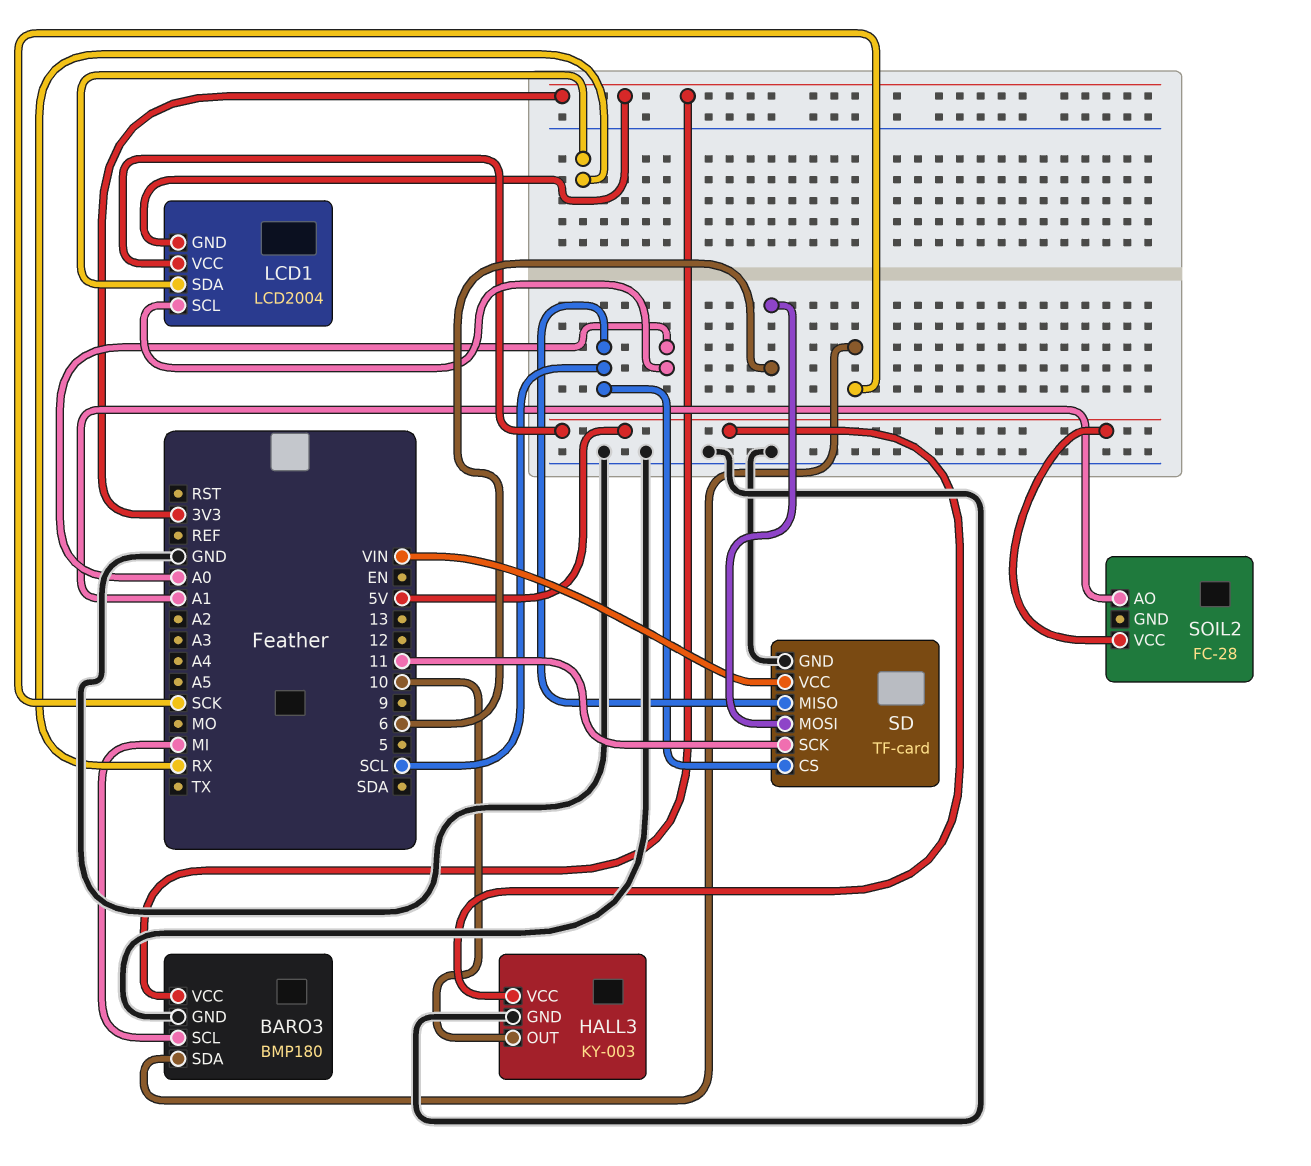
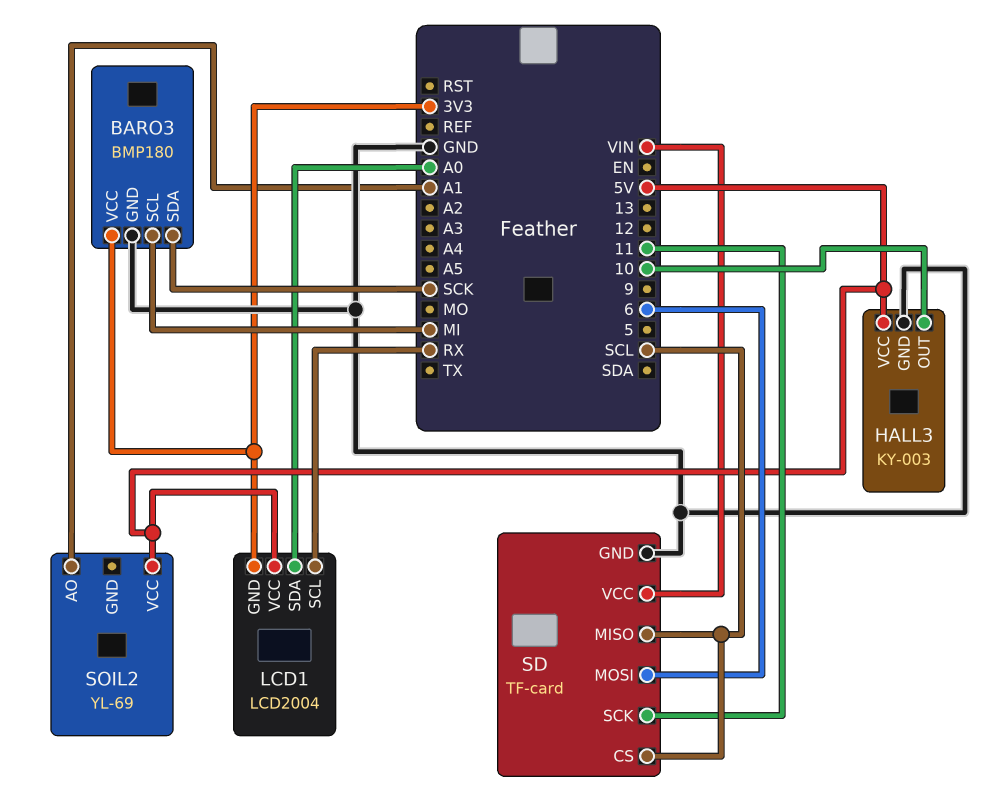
LCD1 pin SCL: A0 -> RX
LCD1 pin SDA: RX -> A0
SOIL2: FC-28 -> YL-69

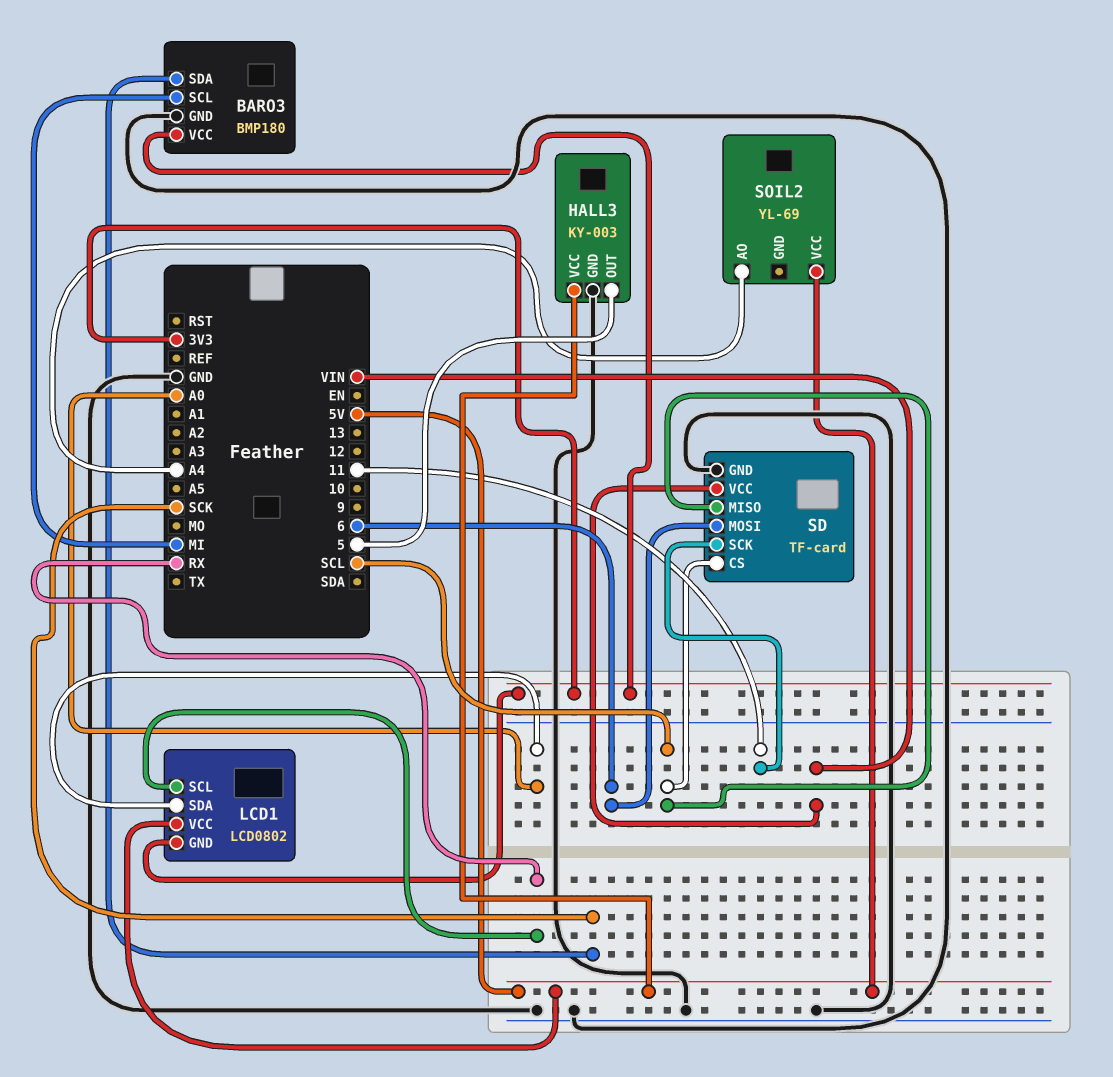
HALL3 pin OUT: 10 -> 5
LCD1: LCD2004 -> LCD0802
SOIL2 pin AO: A1 -> A4

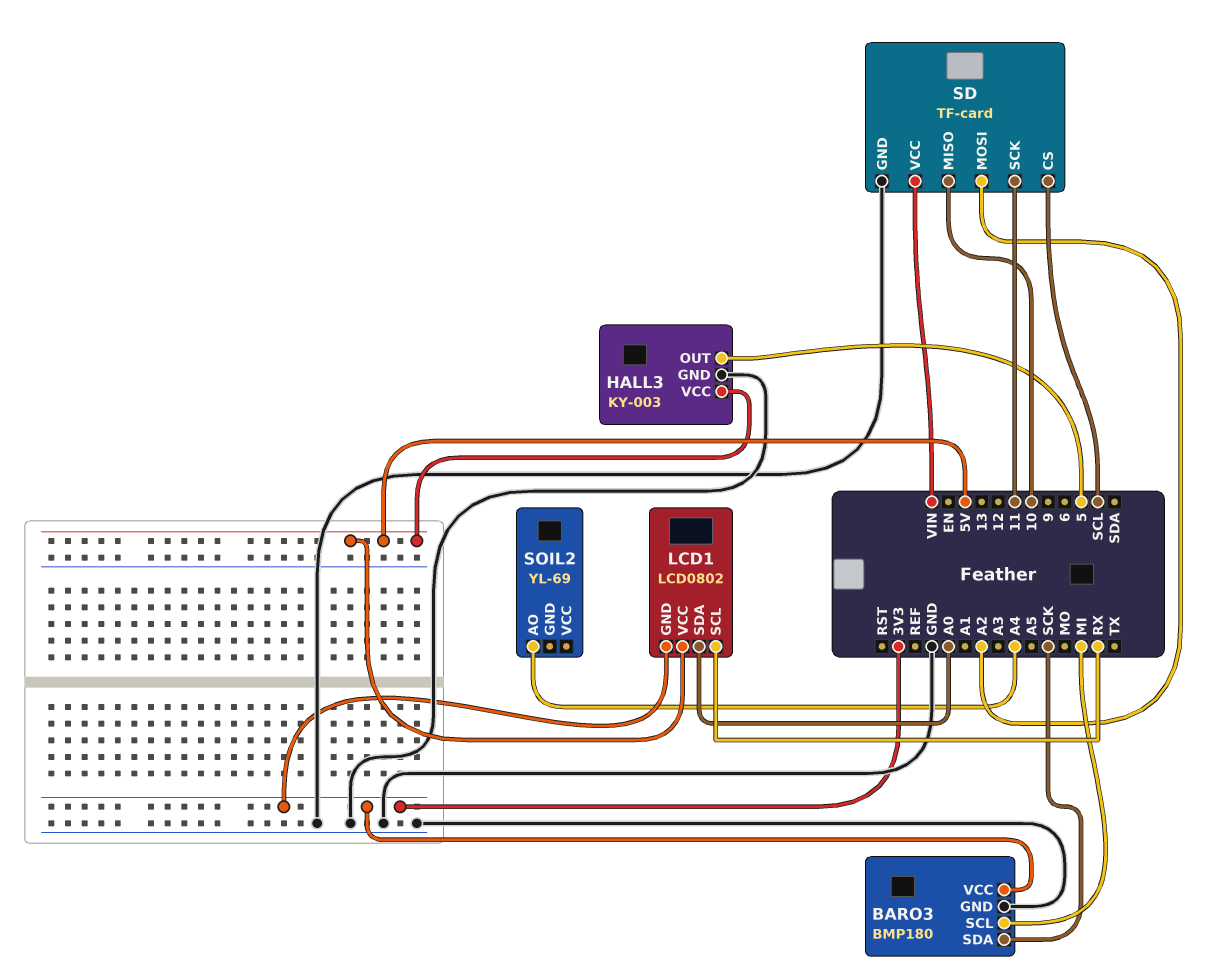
SD pin MISO: SCL -> 10
SD pin MOSI: 6 -> A2
SOIL2 pin VCC: 5V -> none

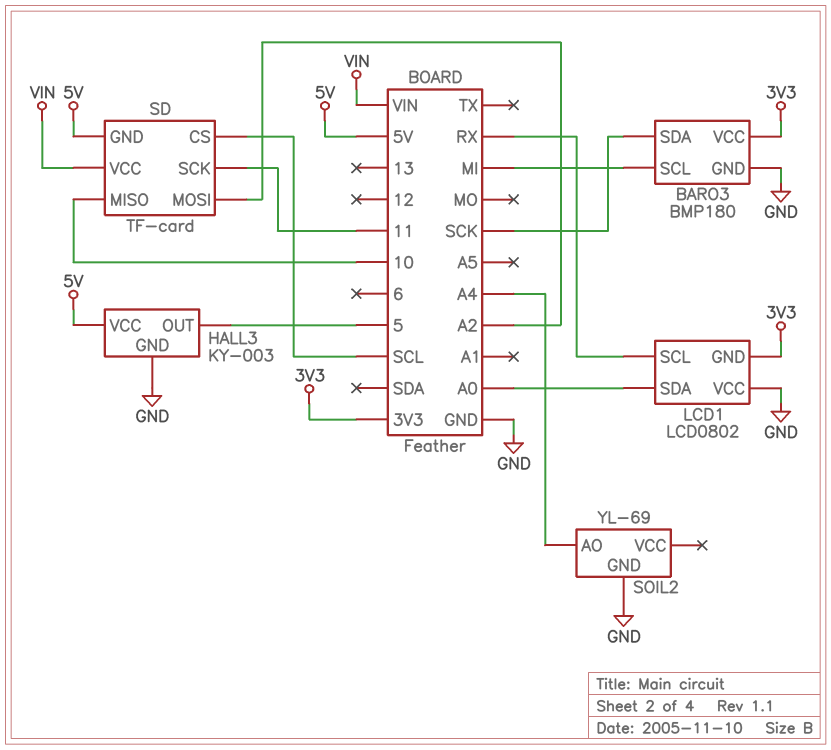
LCD1 pin VCC: 5V -> GND
SD pin GND: GND -> 5V
SOIL2 pin GND: none -> GND

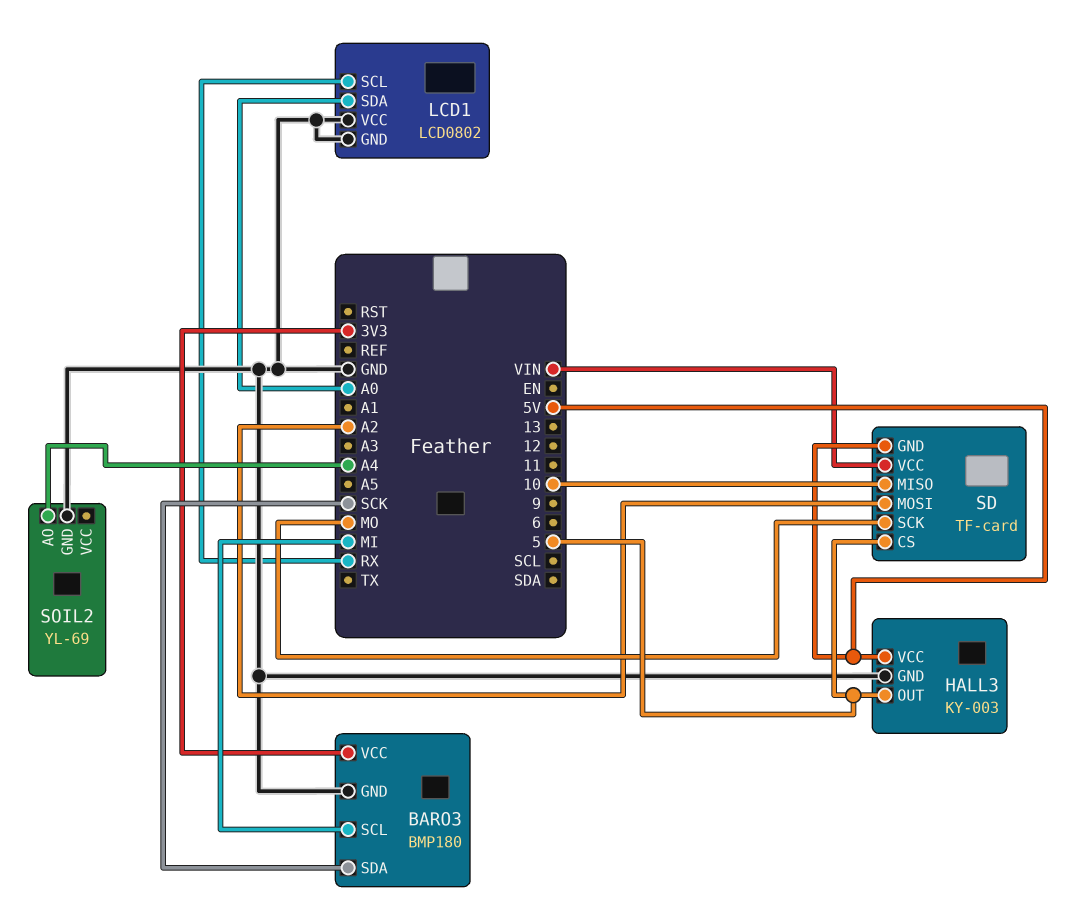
LCD1 pin GND: 3V3 -> GND
SD pin CS: SCL -> 5
SD pin SCK: 11 -> MO

